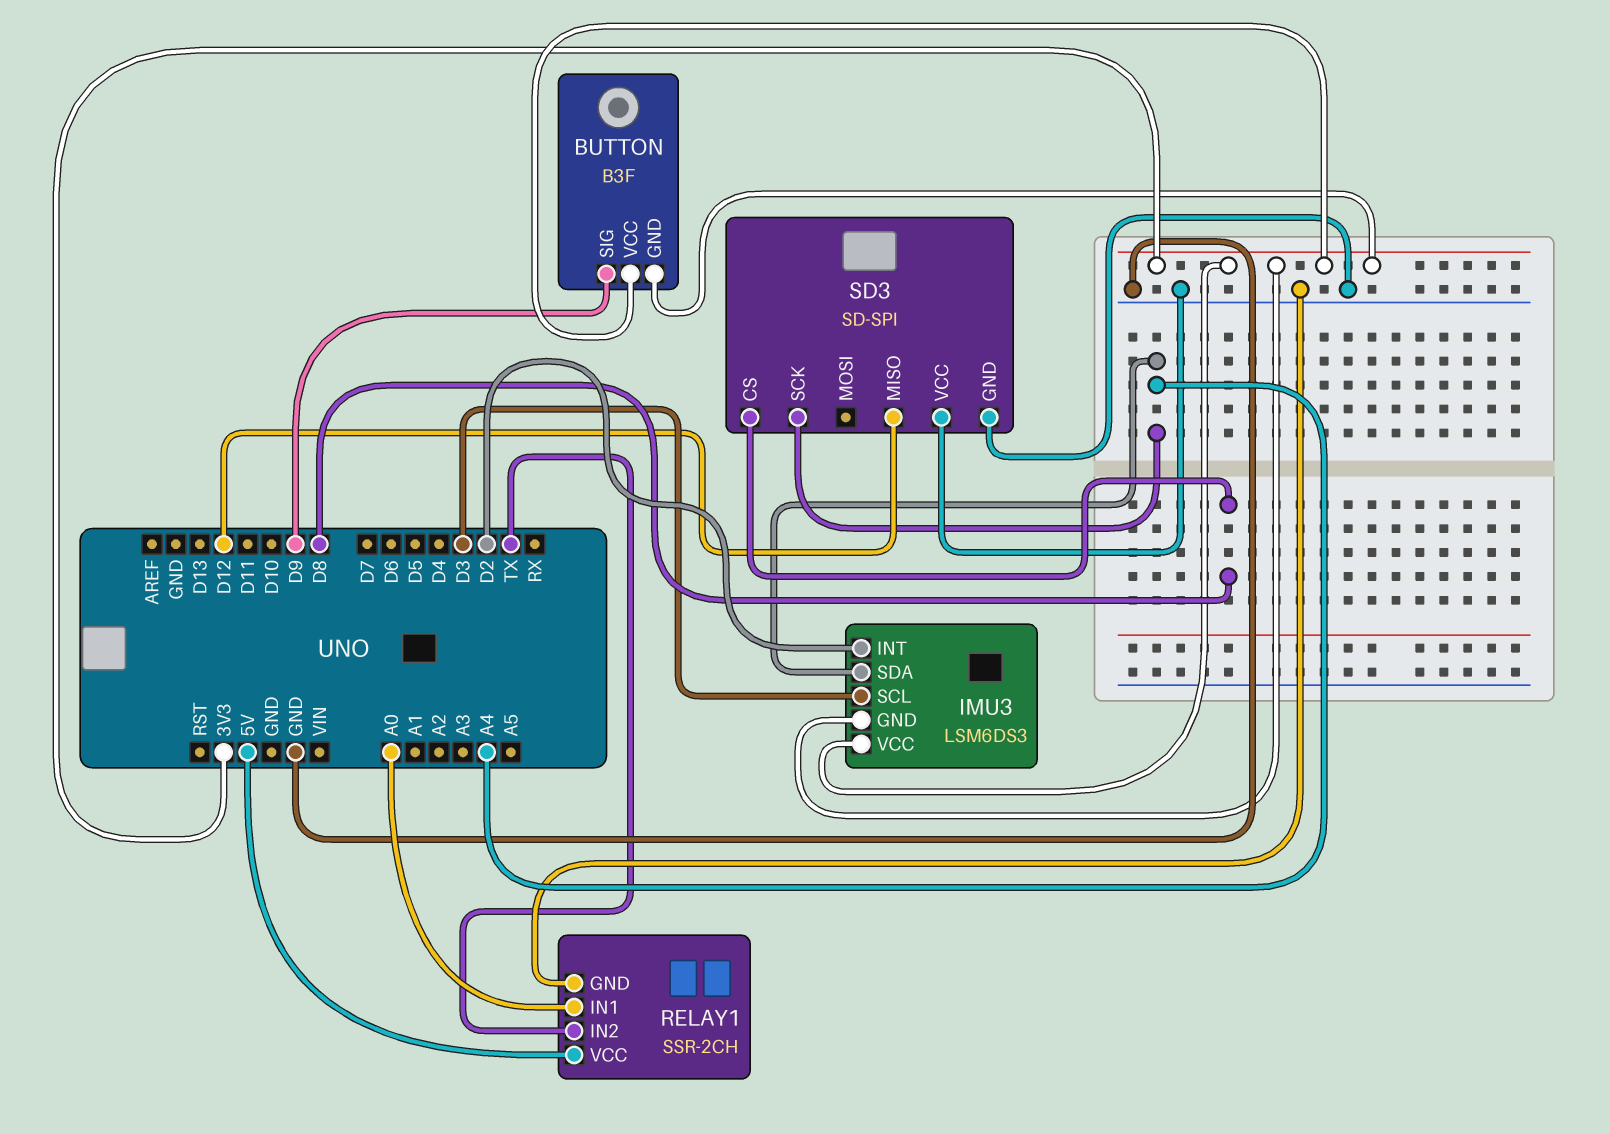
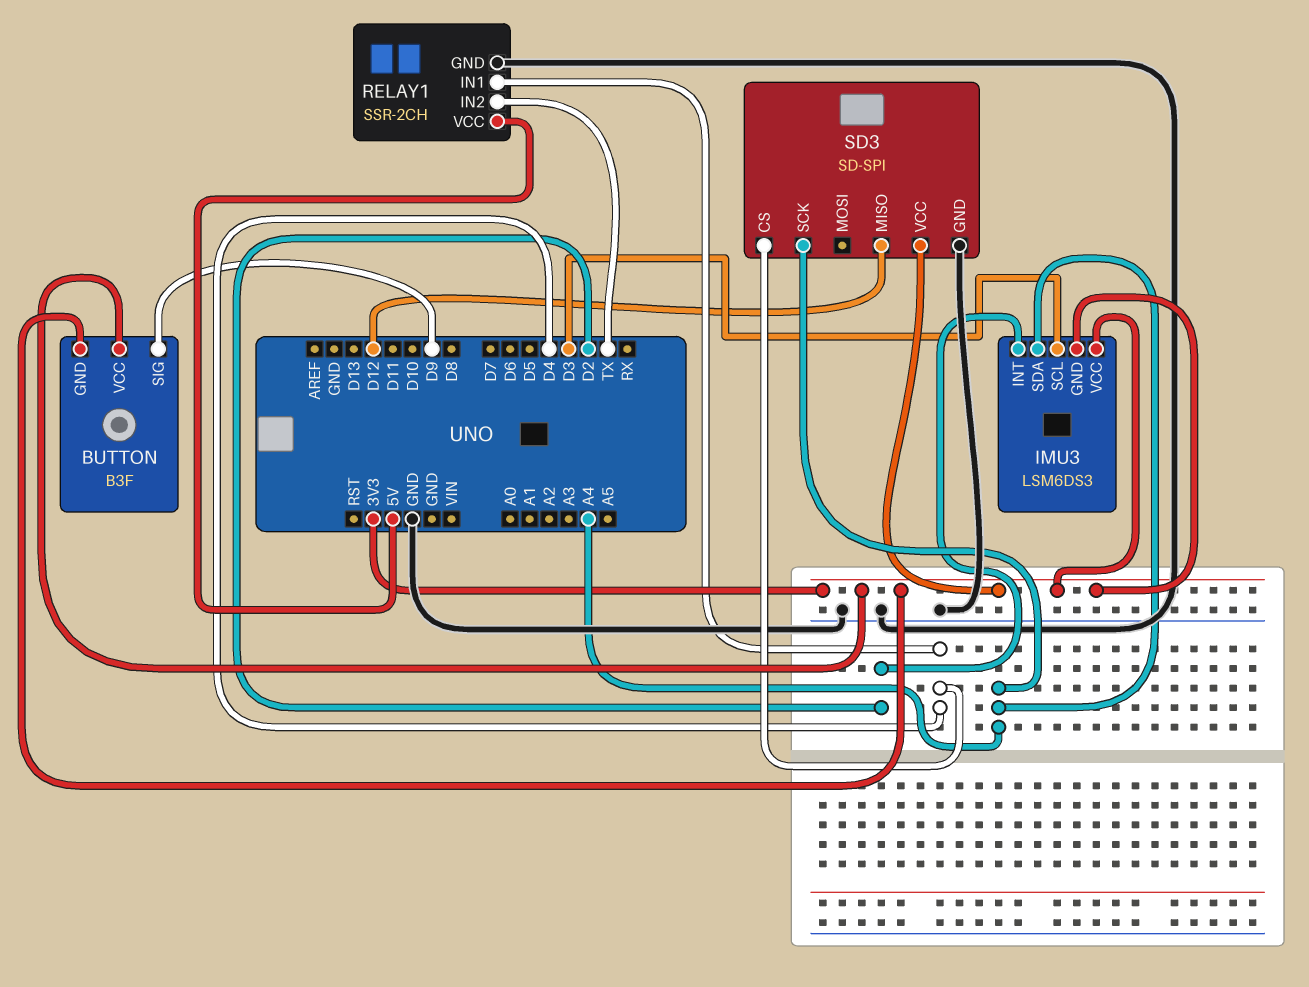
RELAY1 pin IN1: A0 -> D4
SD3 pin CS: D8 -> D4
SD3 pin VCC: GND -> 3V3

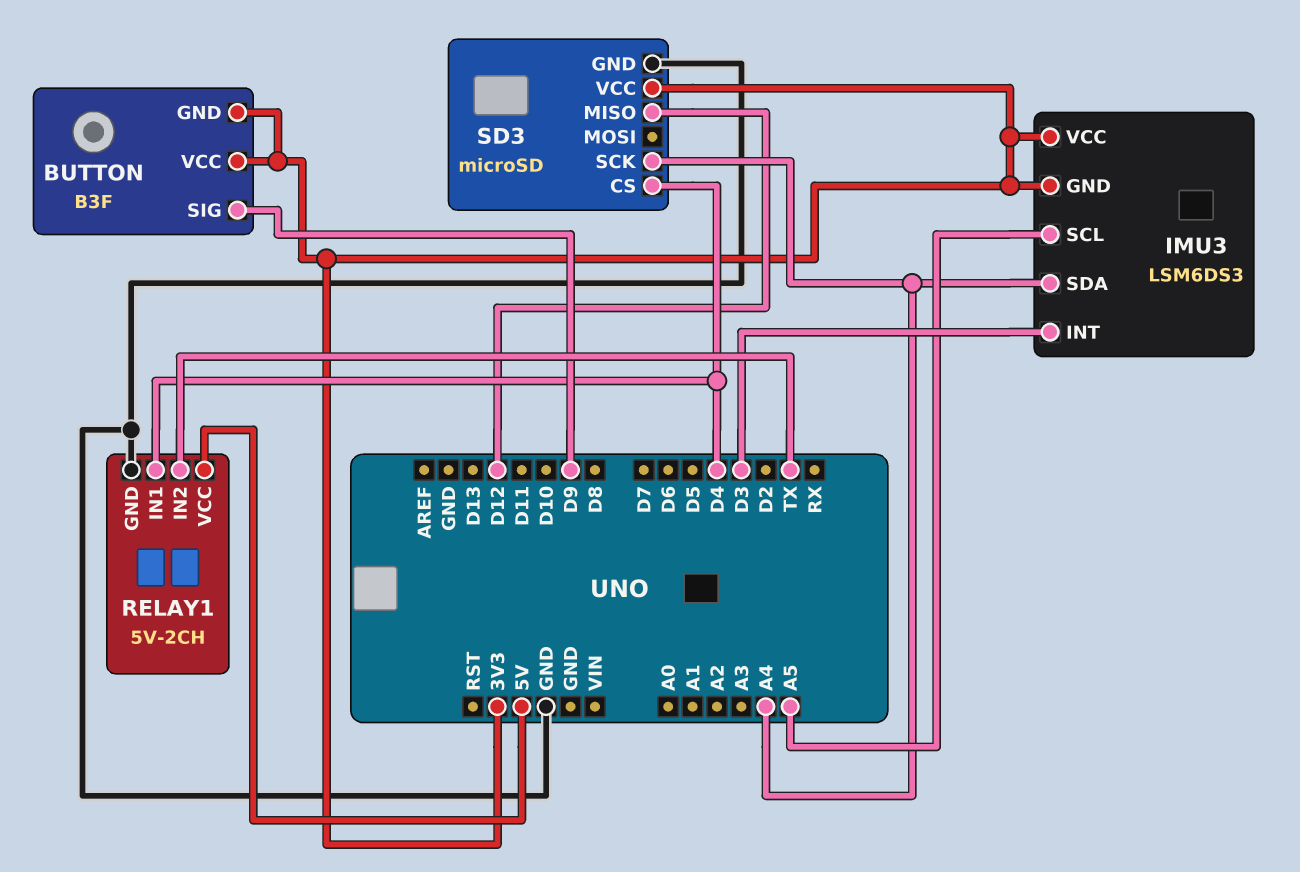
IMU3 pin INT: D2 -> D3
IMU3 pin SCL: D3 -> A5
RELAY1: SSR-2CH -> 5V-2CH
SD3: SD-SPI -> microSD

